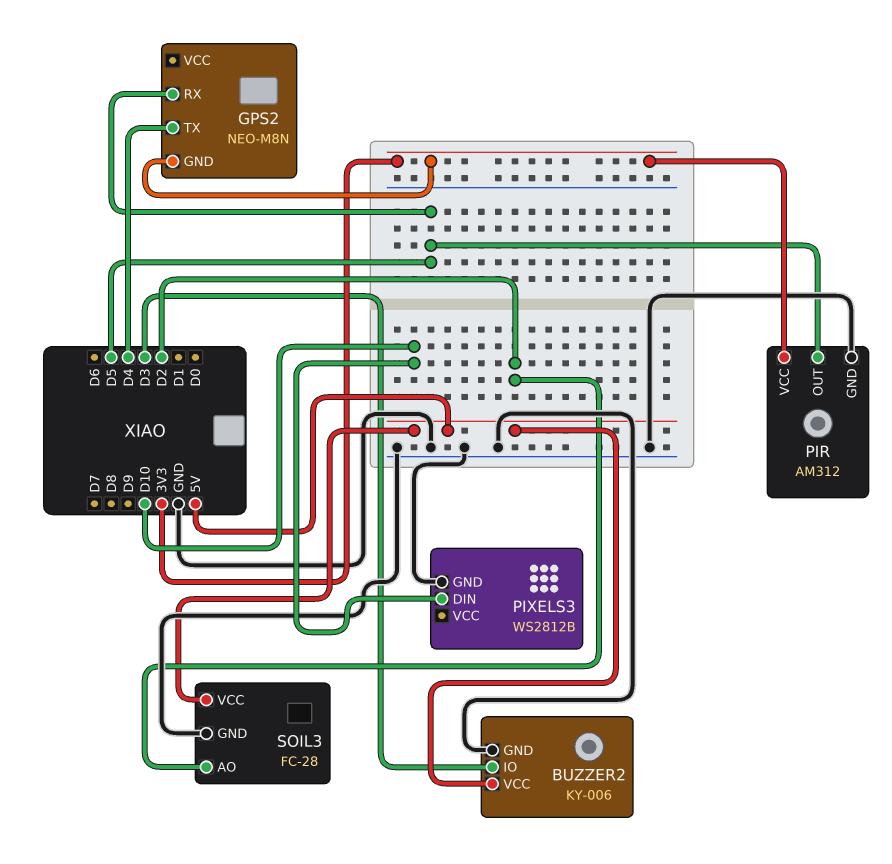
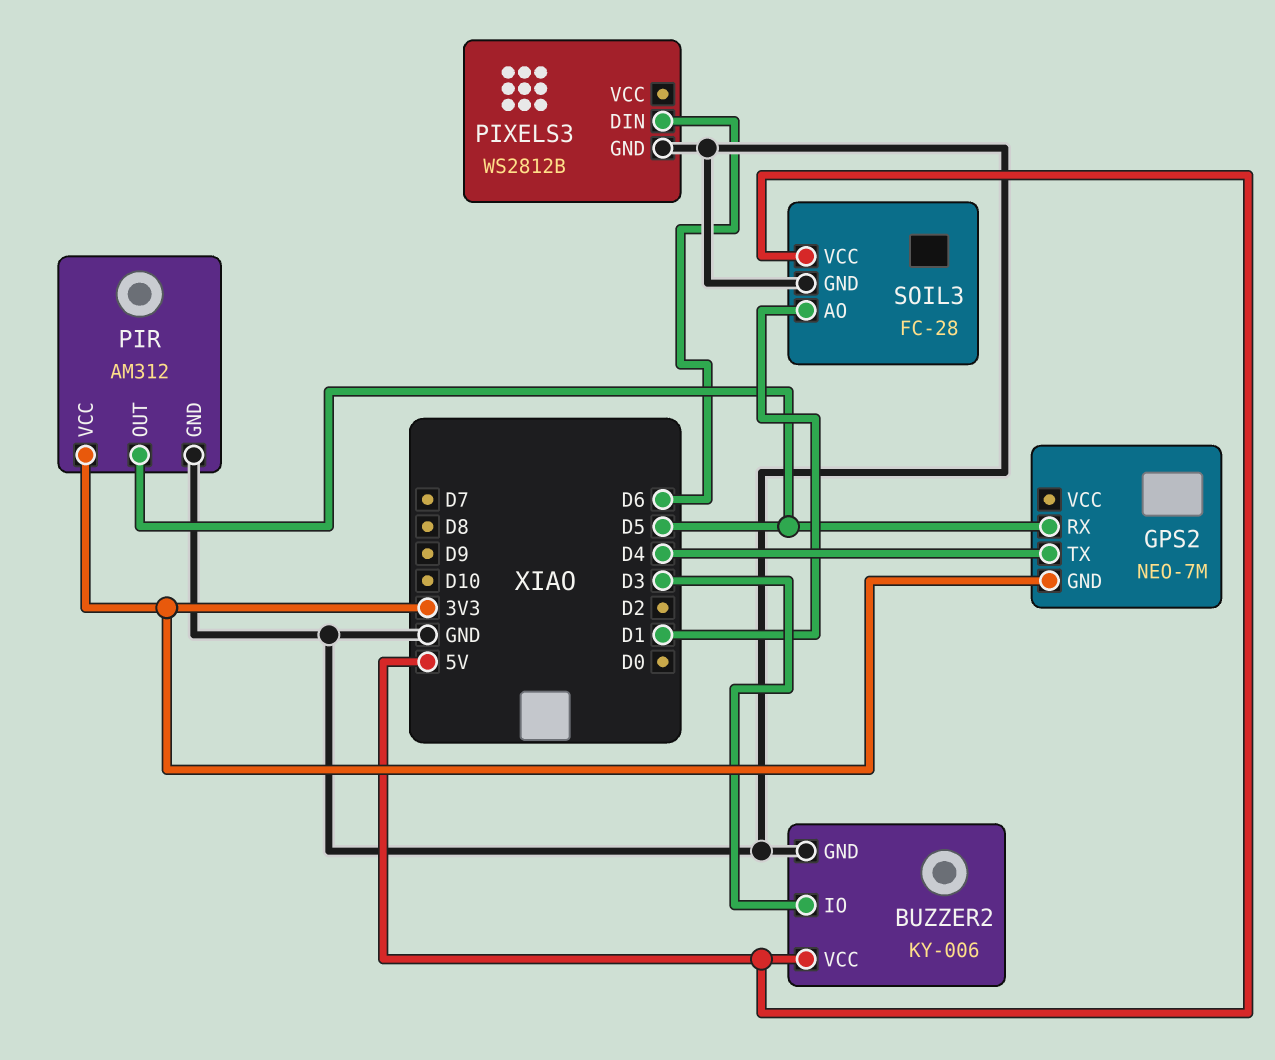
GPS2: NEO-M8N -> NEO-7M
PIXELS3 pin DIN: D10 -> D6
SOIL3 pin AO: D2 -> D1

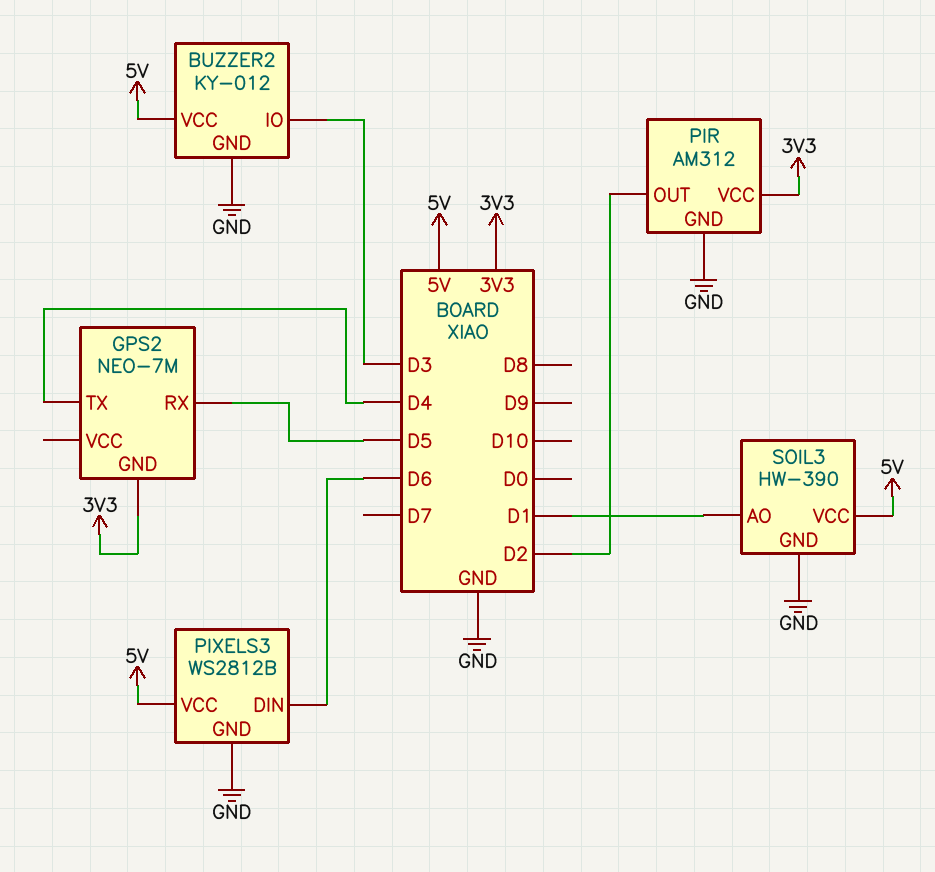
BUZZER2: KY-006 -> KY-012
PIR pin OUT: D5 -> D2
PIXELS3 pin VCC: none -> 5V
SOIL3: FC-28 -> HW-390

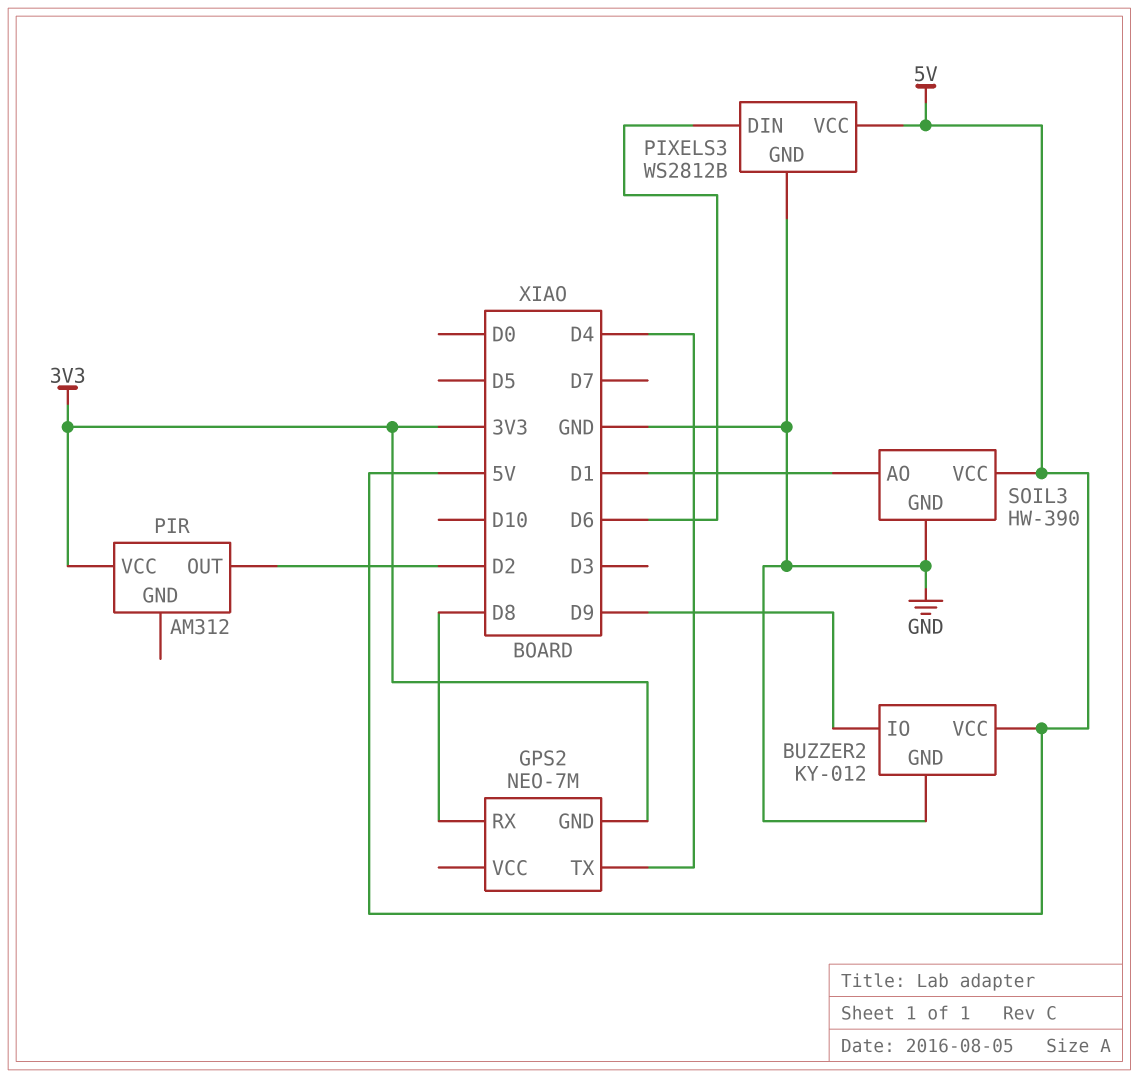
BUZZER2 pin IO: D3 -> D9
GPS2 pin RX: D5 -> D8
PIR pin GND: GND -> none

